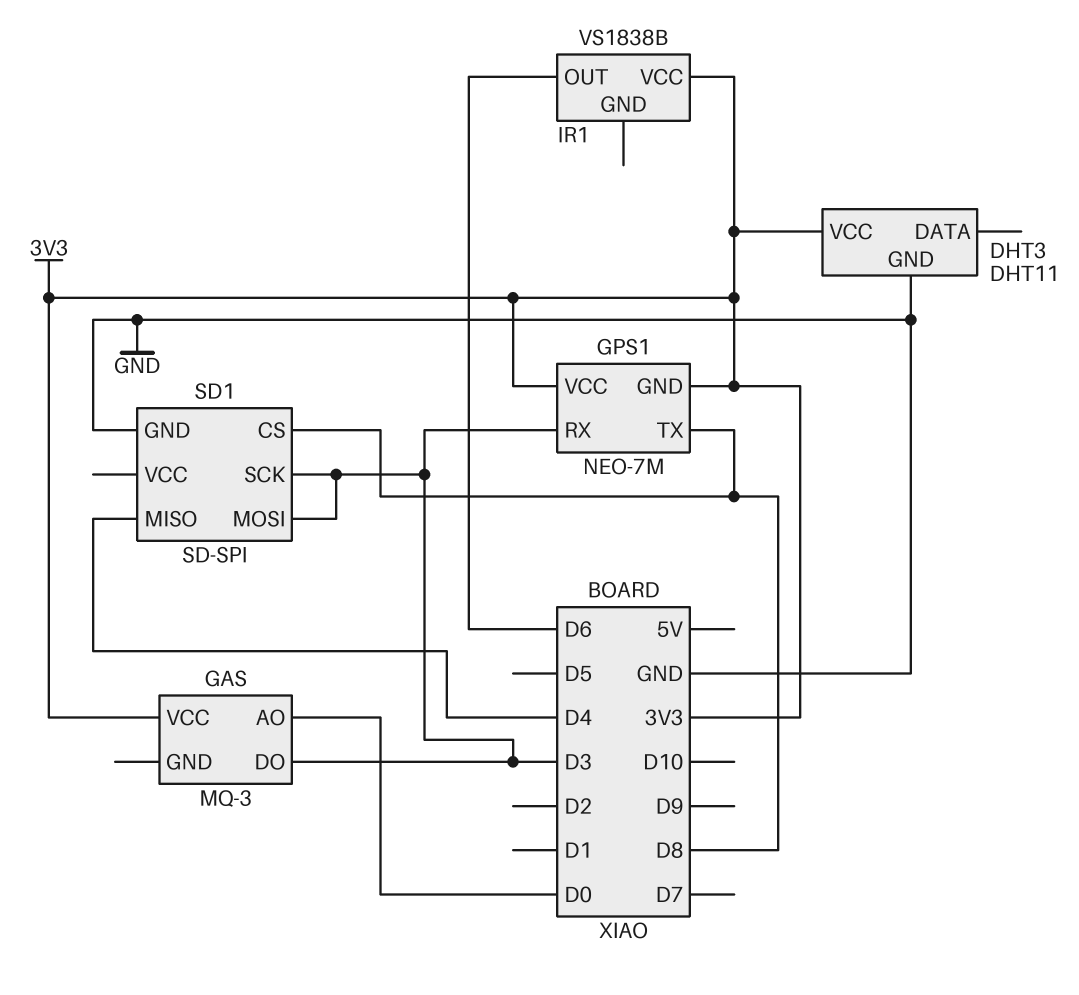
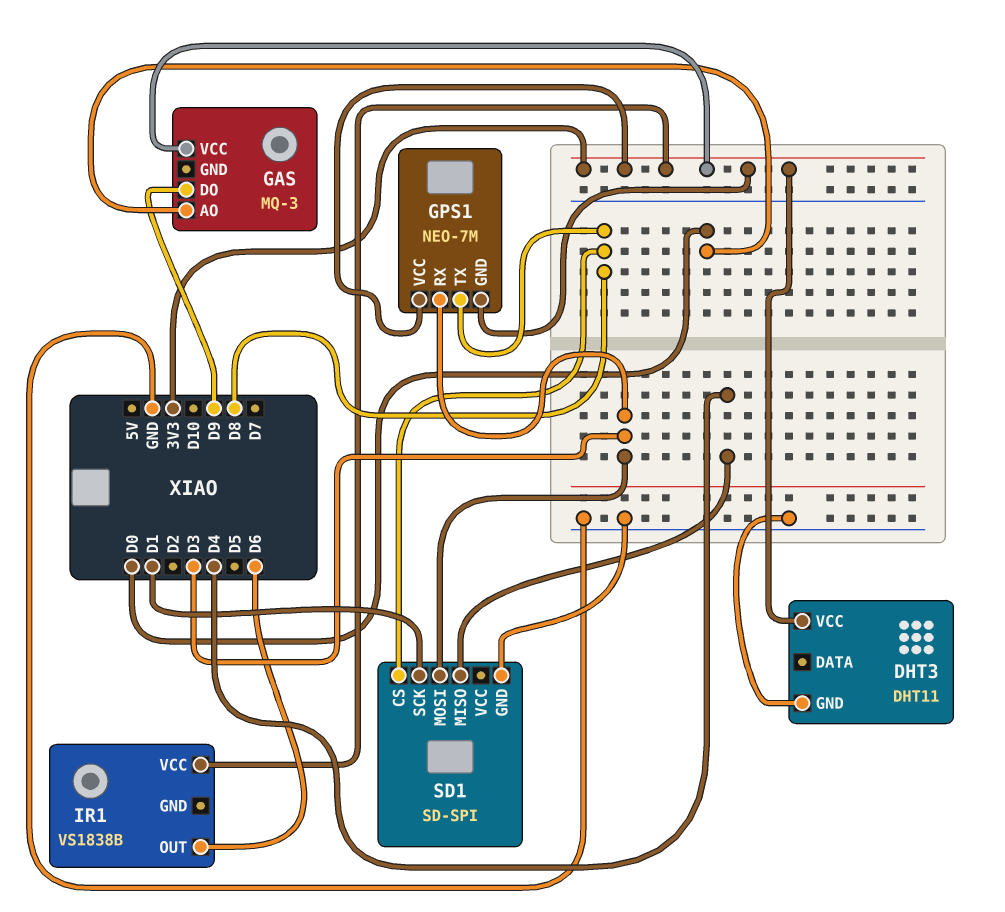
GAS pin DO: D3 -> D9
SD1 pin SCK: D3 -> D1

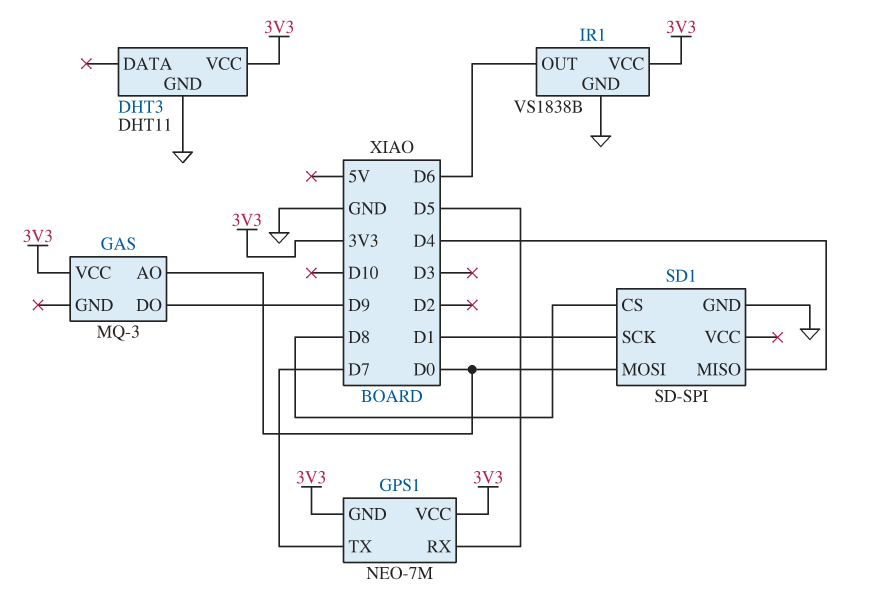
GPS1 pin RX: D3 -> D5
GPS1 pin TX: D8 -> D7
IR1 pin GND: none -> GND
SD1 pin MOSI: D3 -> D0

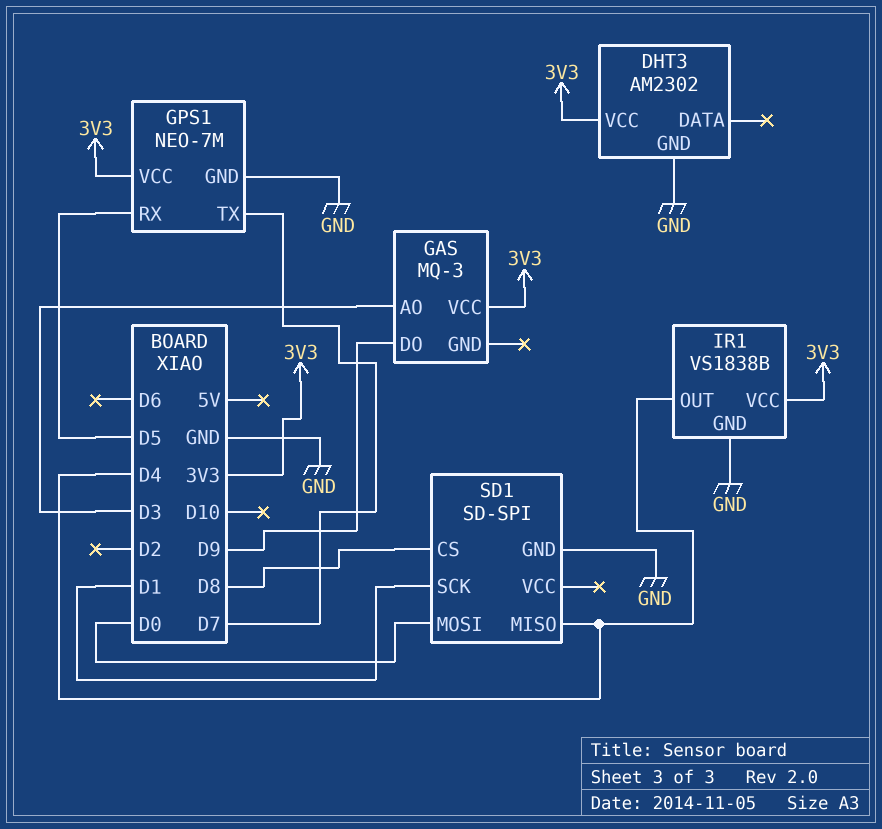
DHT3: DHT11 -> AM2302
GAS pin AO: D0 -> D3
GPS1 pin GND: 3V3 -> GND
IR1 pin OUT: D6 -> D4

